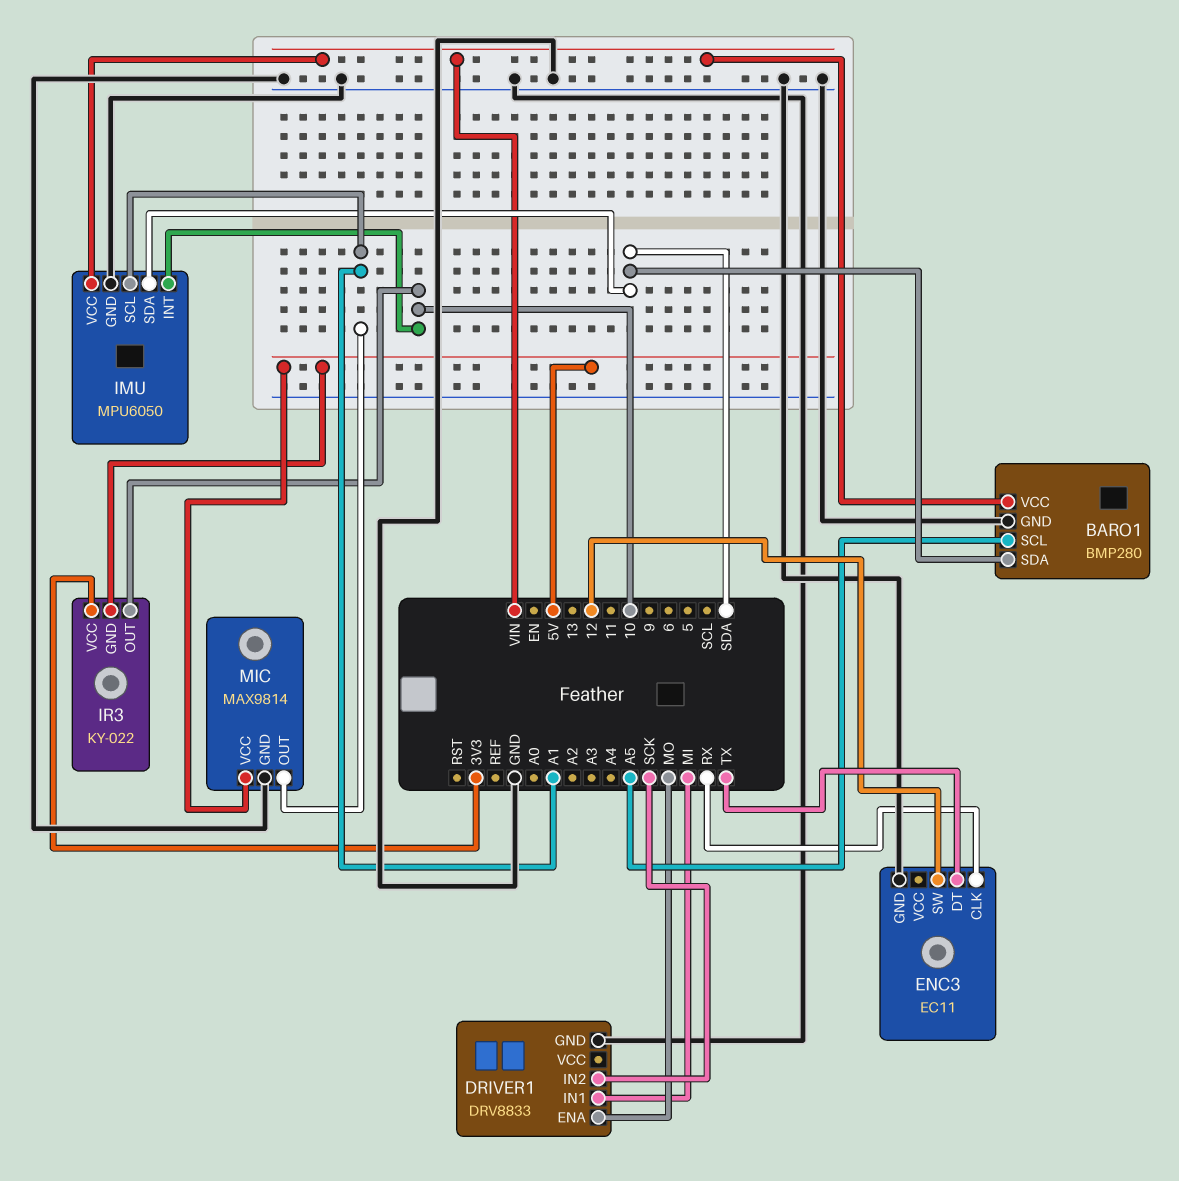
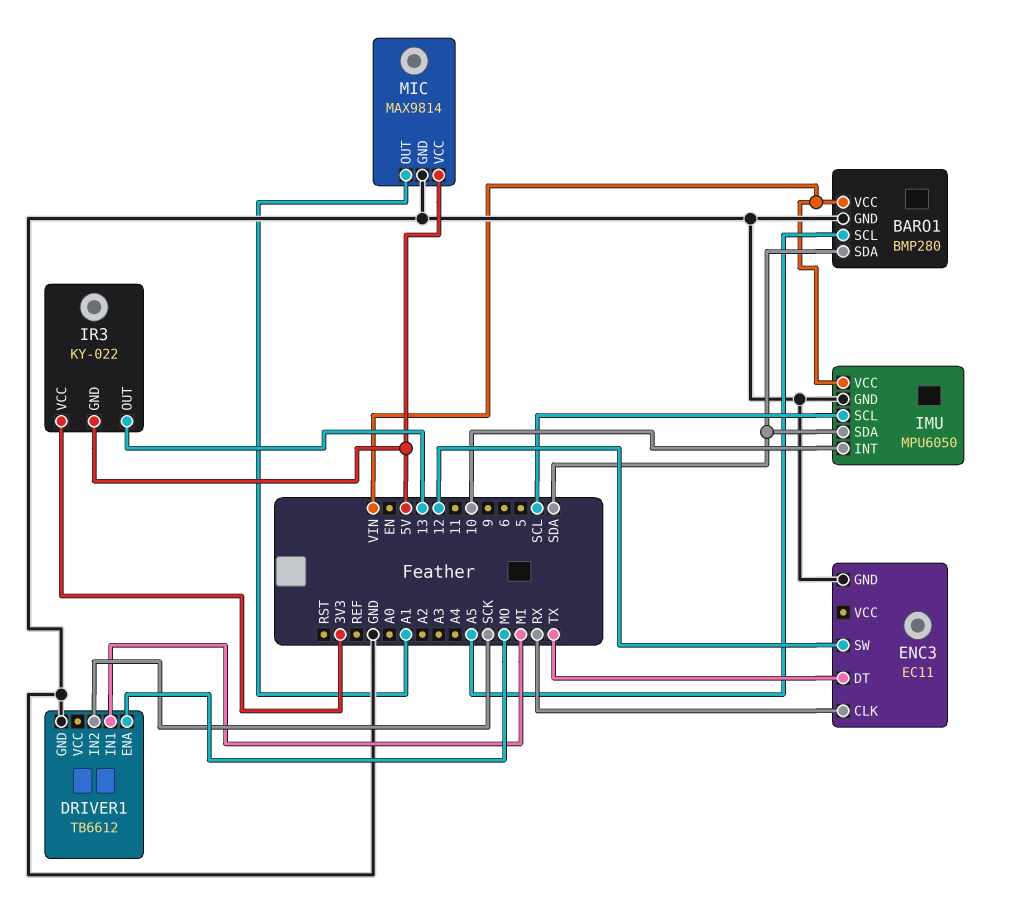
DRIVER1: DRV8833 -> TB6612
IMU pin SCL: A1 -> SCL
IR3 pin OUT: 10 -> 13

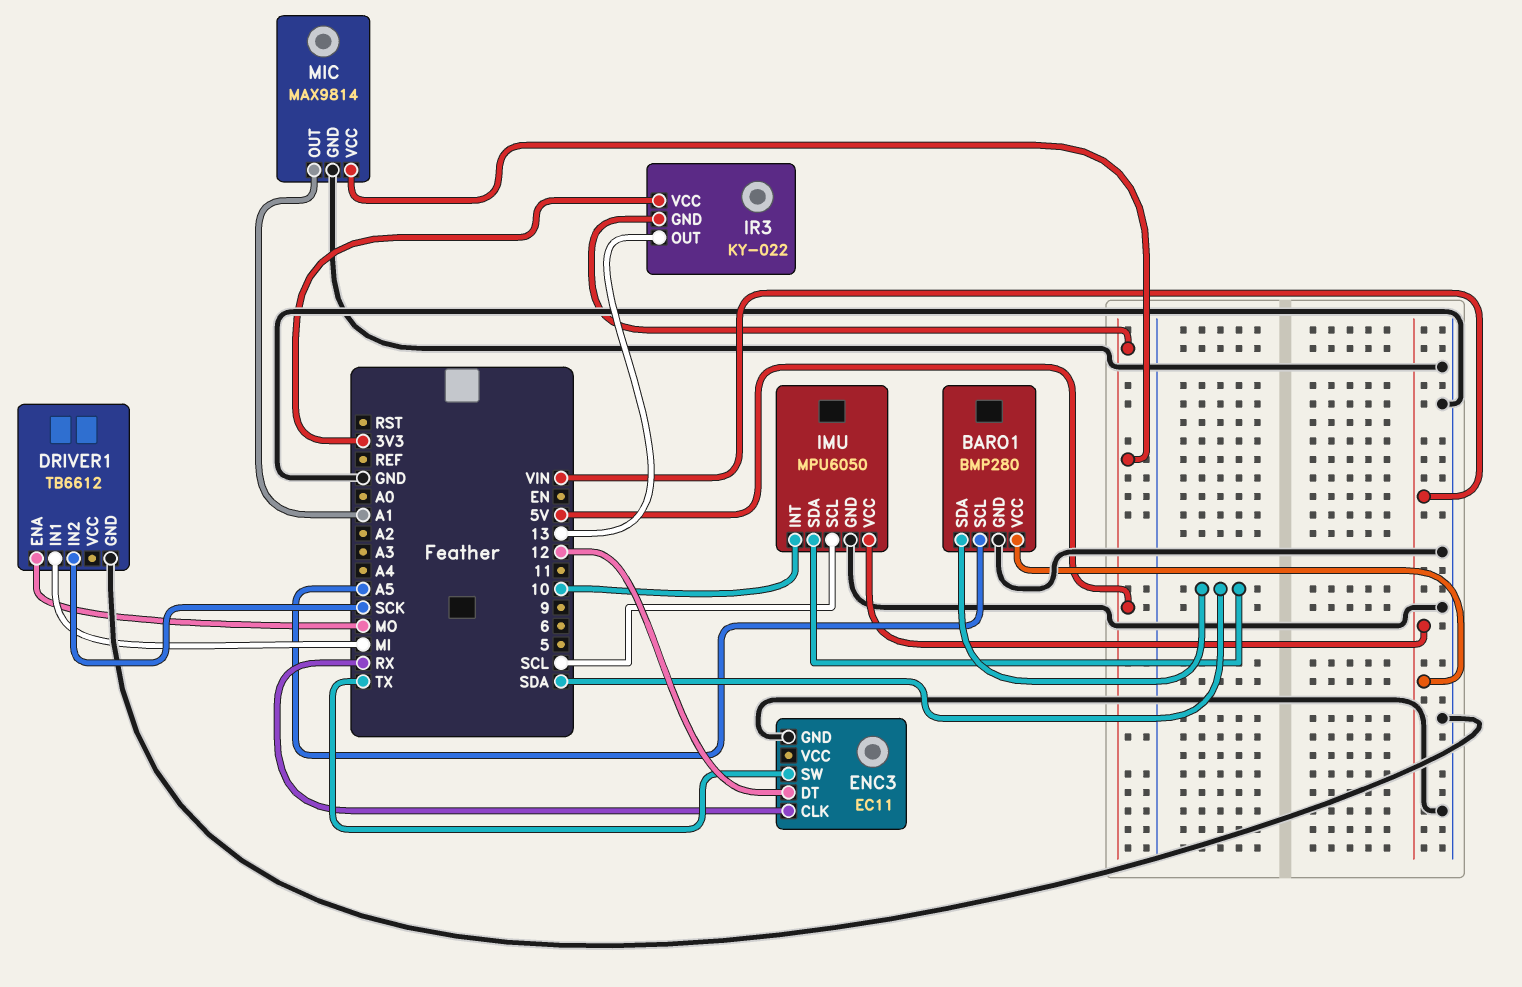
ENC3 pin DT: TX -> 12
ENC3 pin SW: 12 -> TX

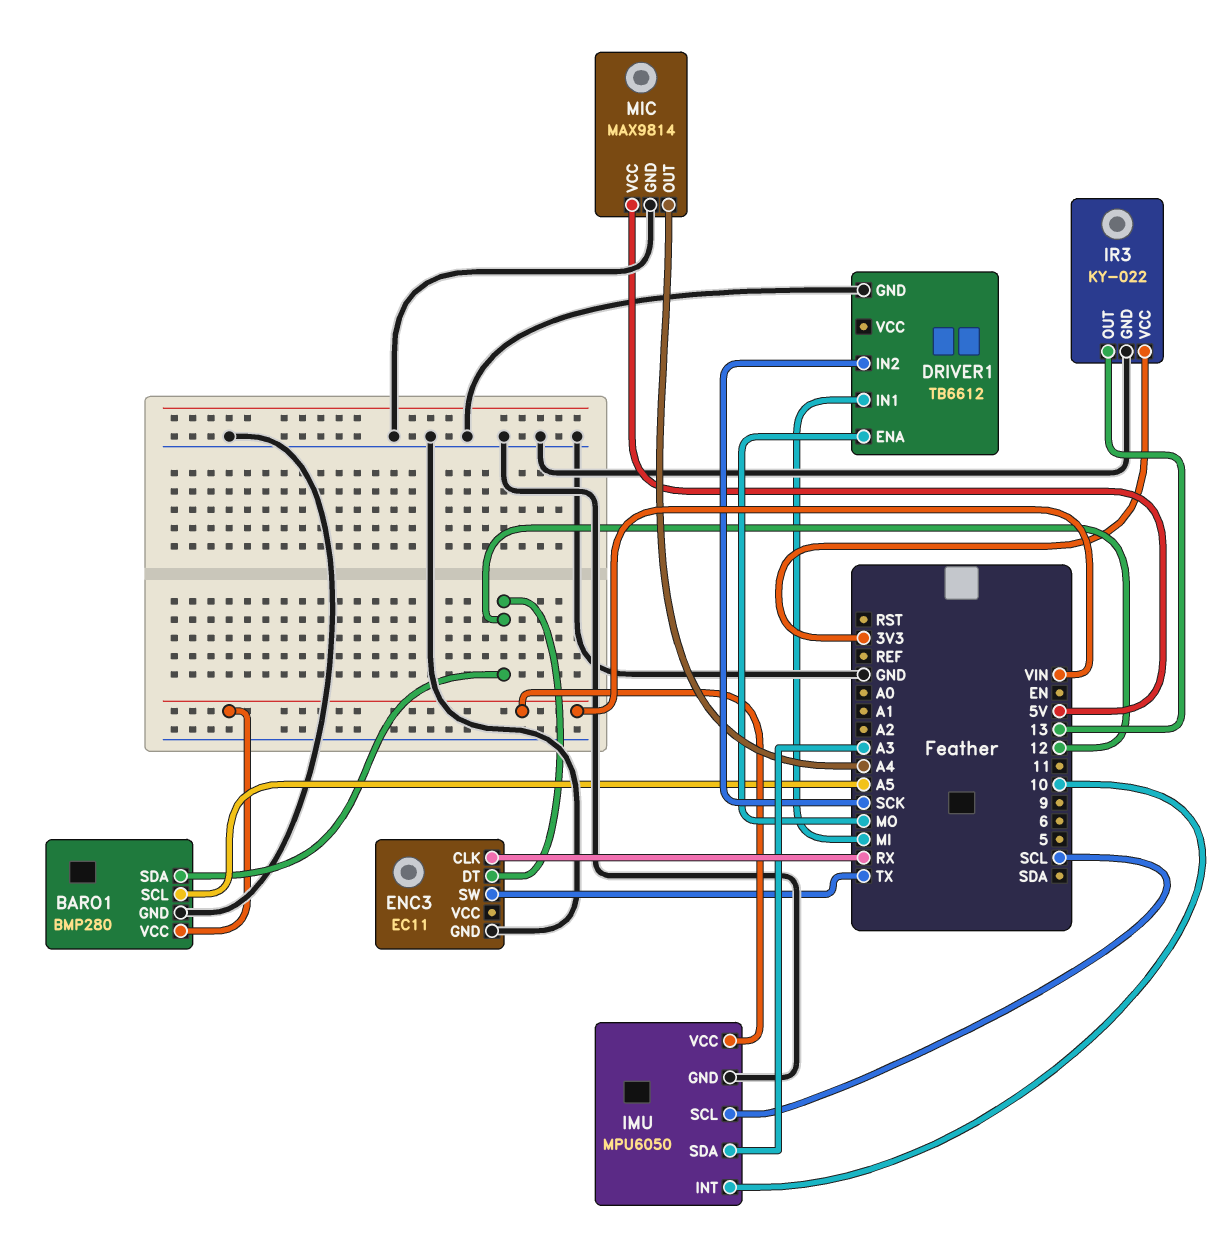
BARO1 pin SDA: SDA -> 12
IMU pin SDA: SDA -> A3
IR3 pin GND: 5V -> GND
MIC pin OUT: A1 -> A4

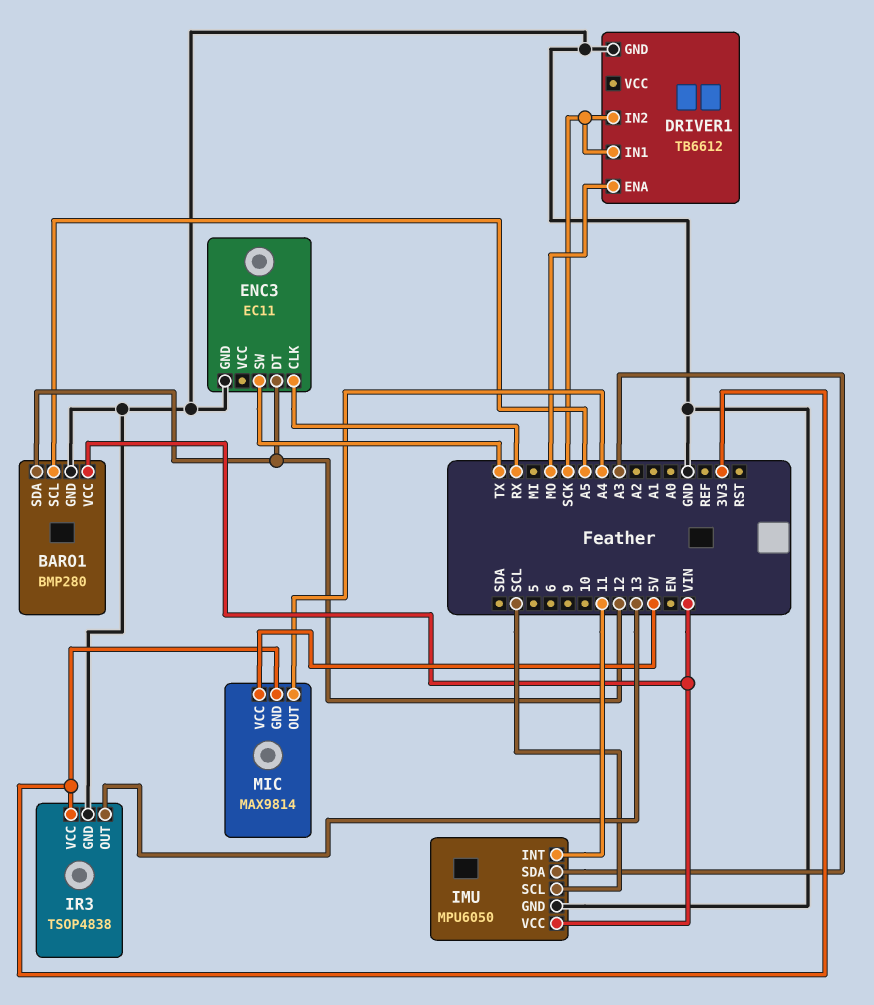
DRIVER1 pin IN1: MI -> SCK
IMU pin INT: 10 -> 11
IR3: KY-022 -> TSOP4838
MIC pin GND: GND -> 3V3

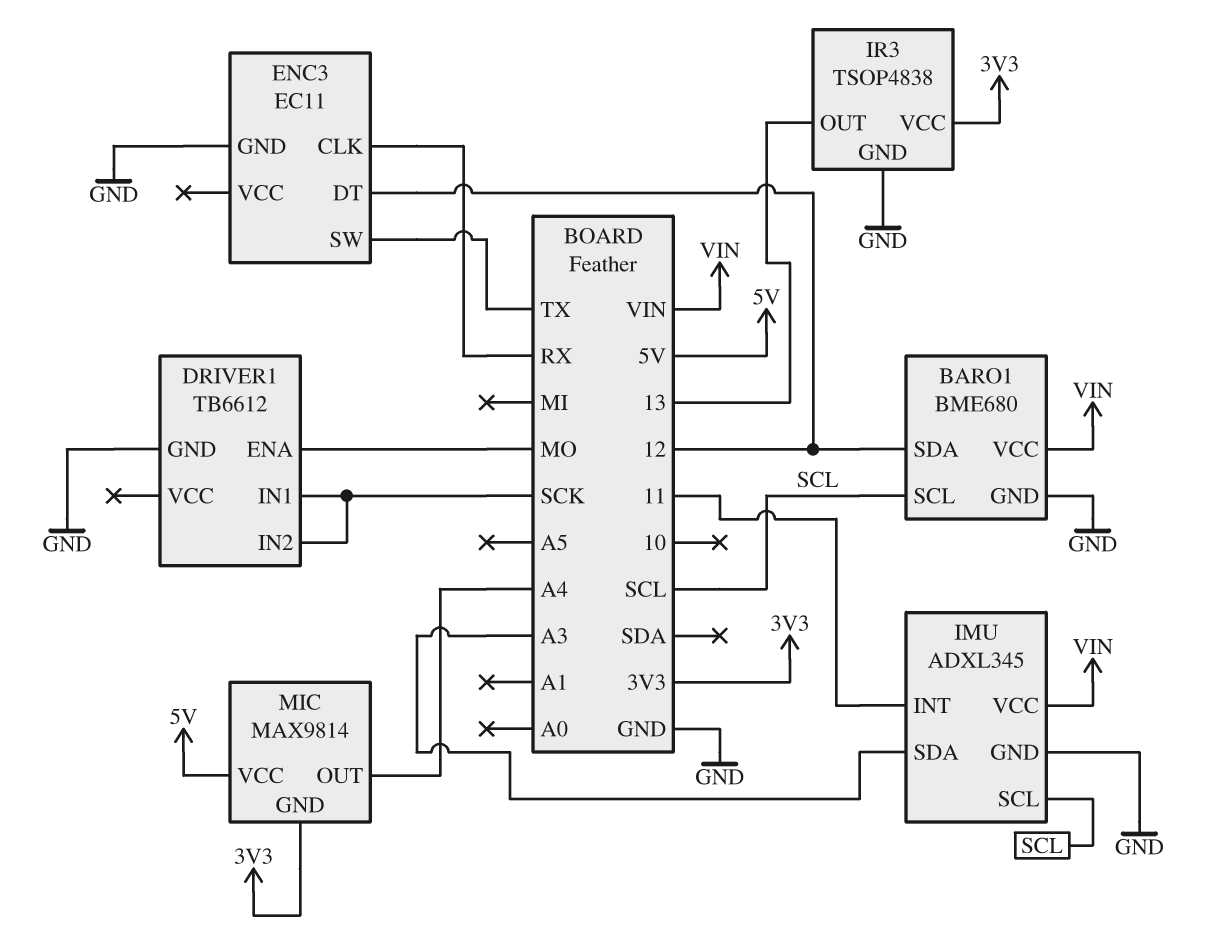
BARO1: BMP280 -> BME680
BARO1 pin SCL: A5 -> SCL
IMU: MPU6050 -> ADXL345

